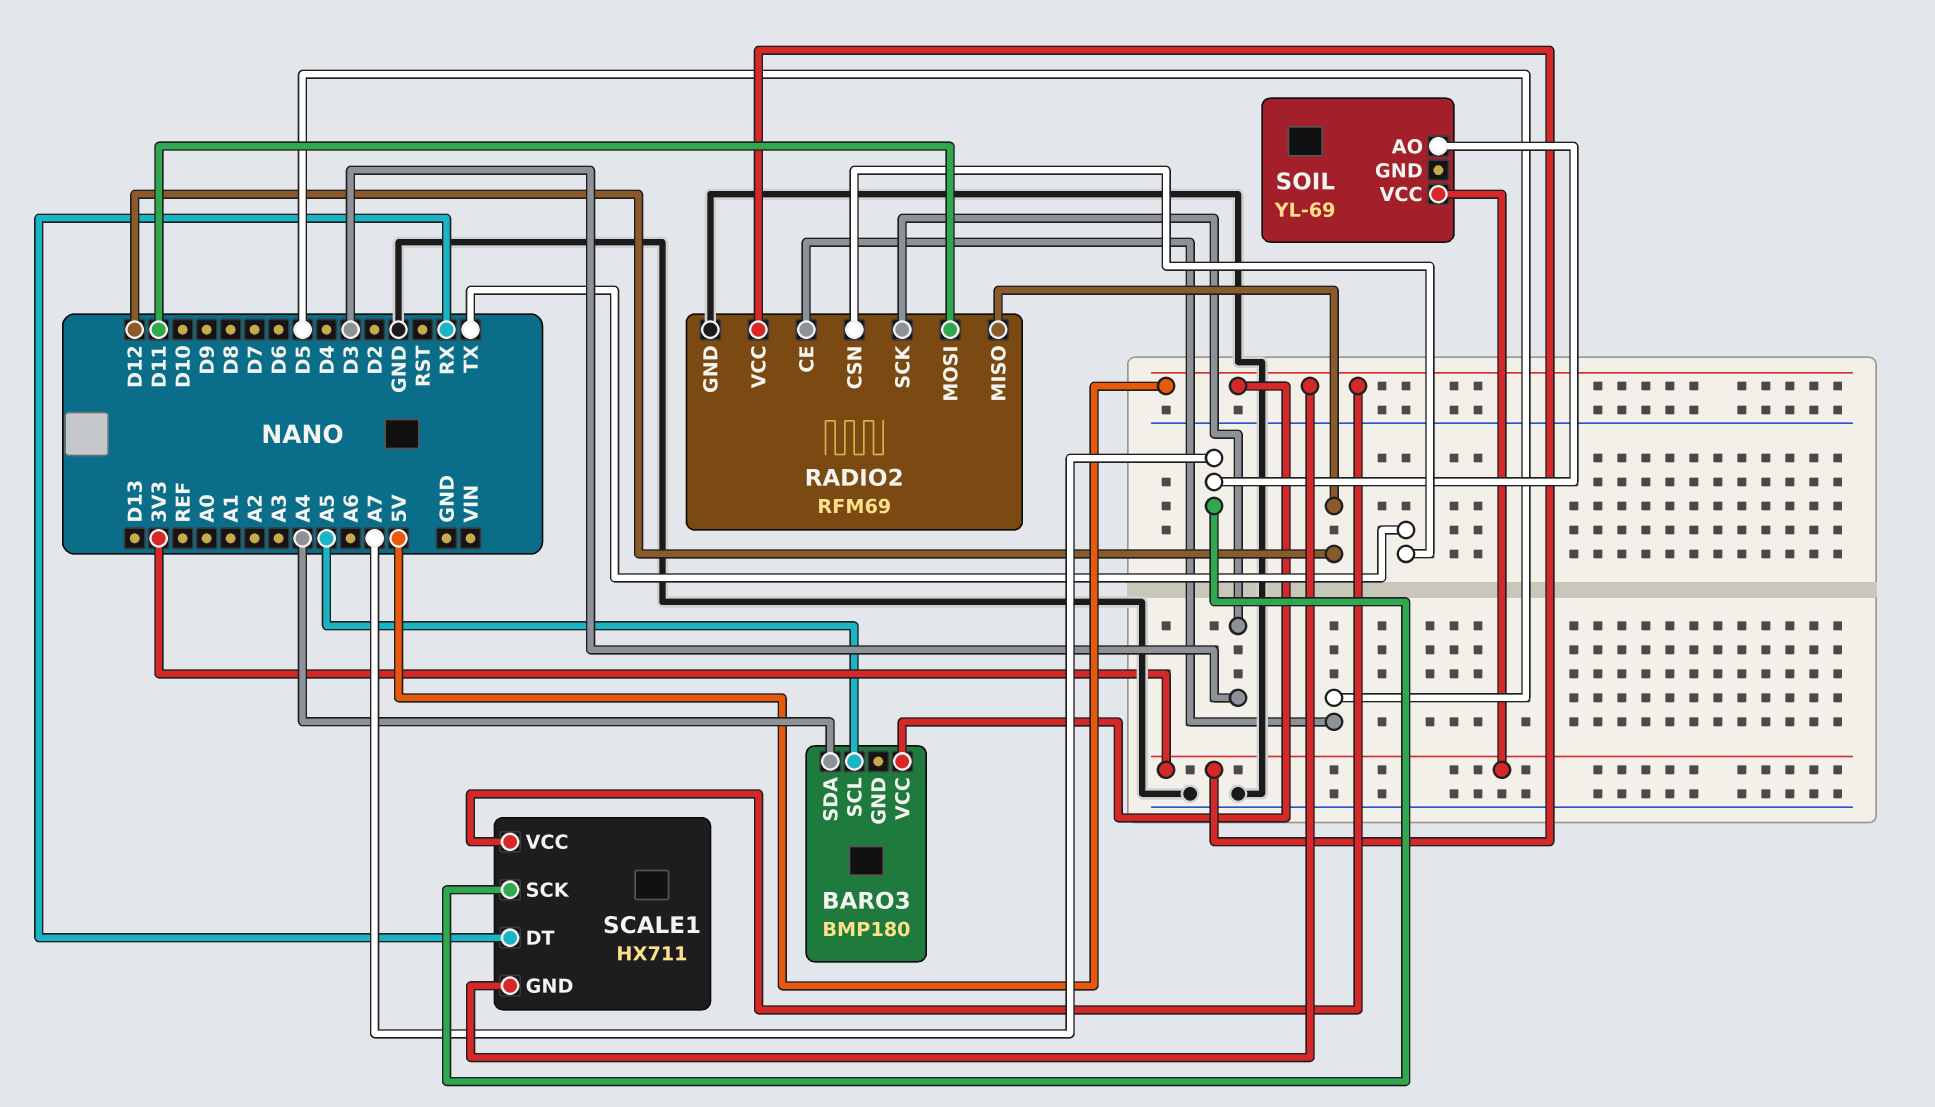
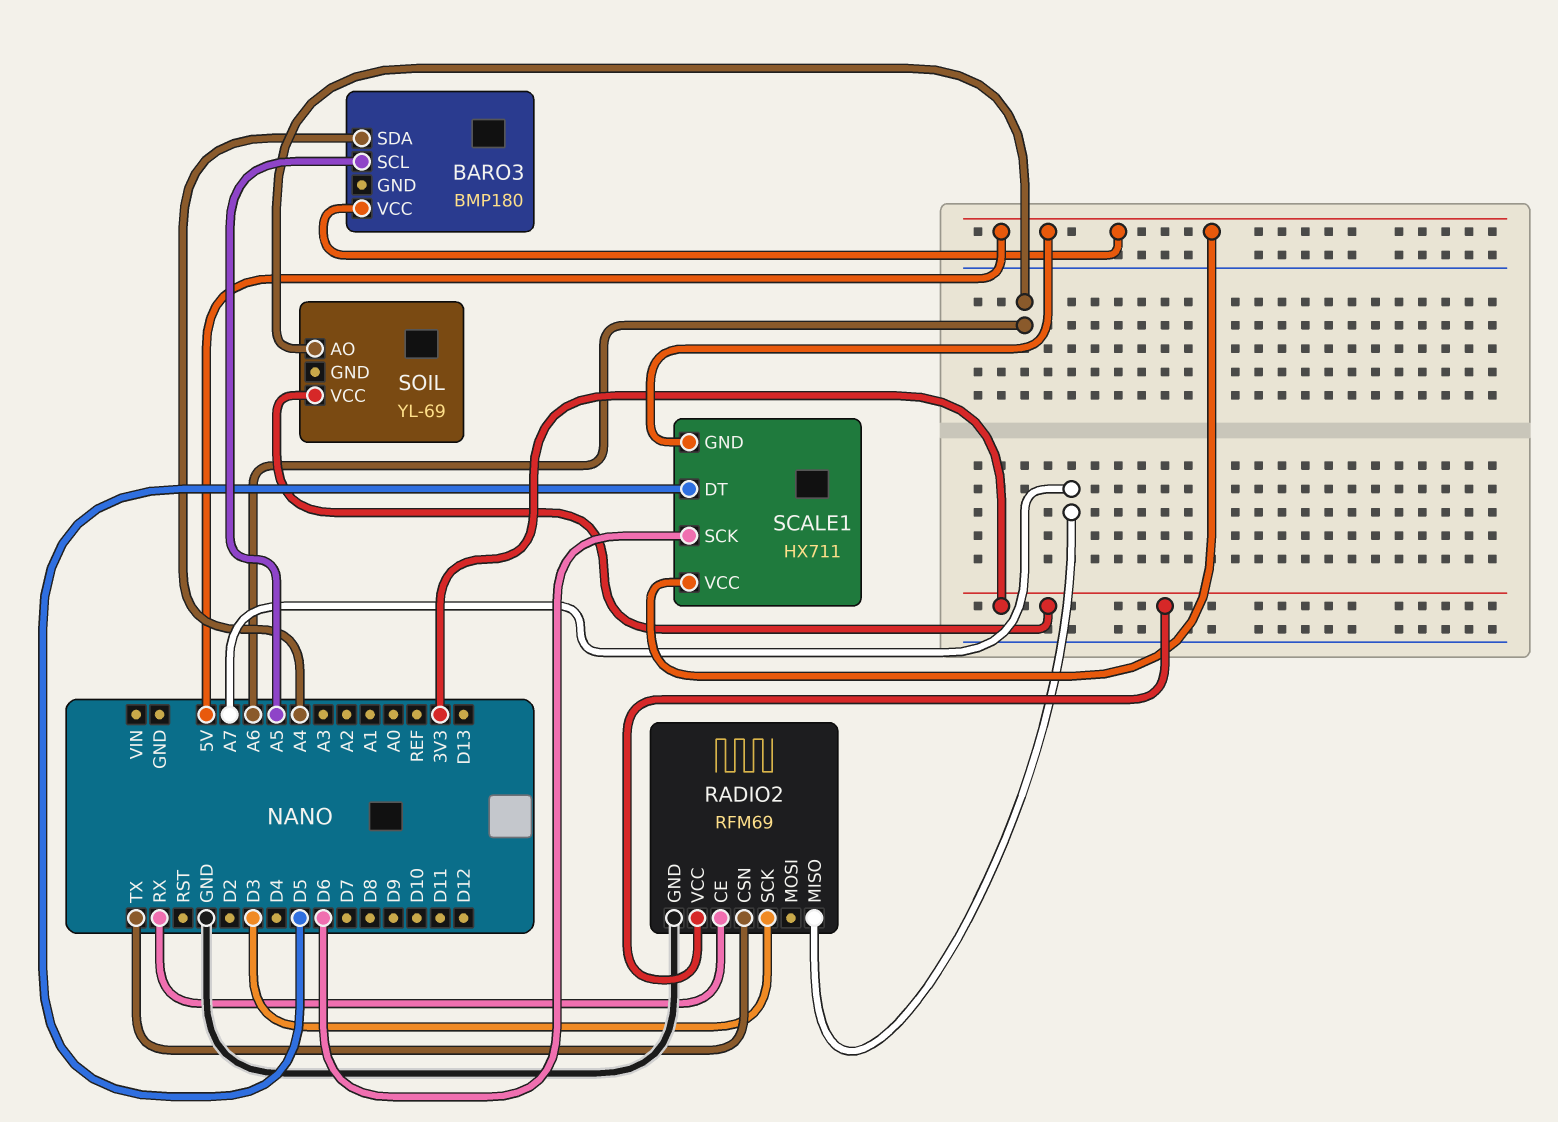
RADIO2 pin CE: D5 -> RX
RADIO2 pin MISO: D12 -> A7
RADIO2 pin MOSI: D11 -> none
SCALE1 pin DT: RX -> D5
SCALE1 pin SCK: A7 -> D6
SOIL pin AO: A7 -> A6

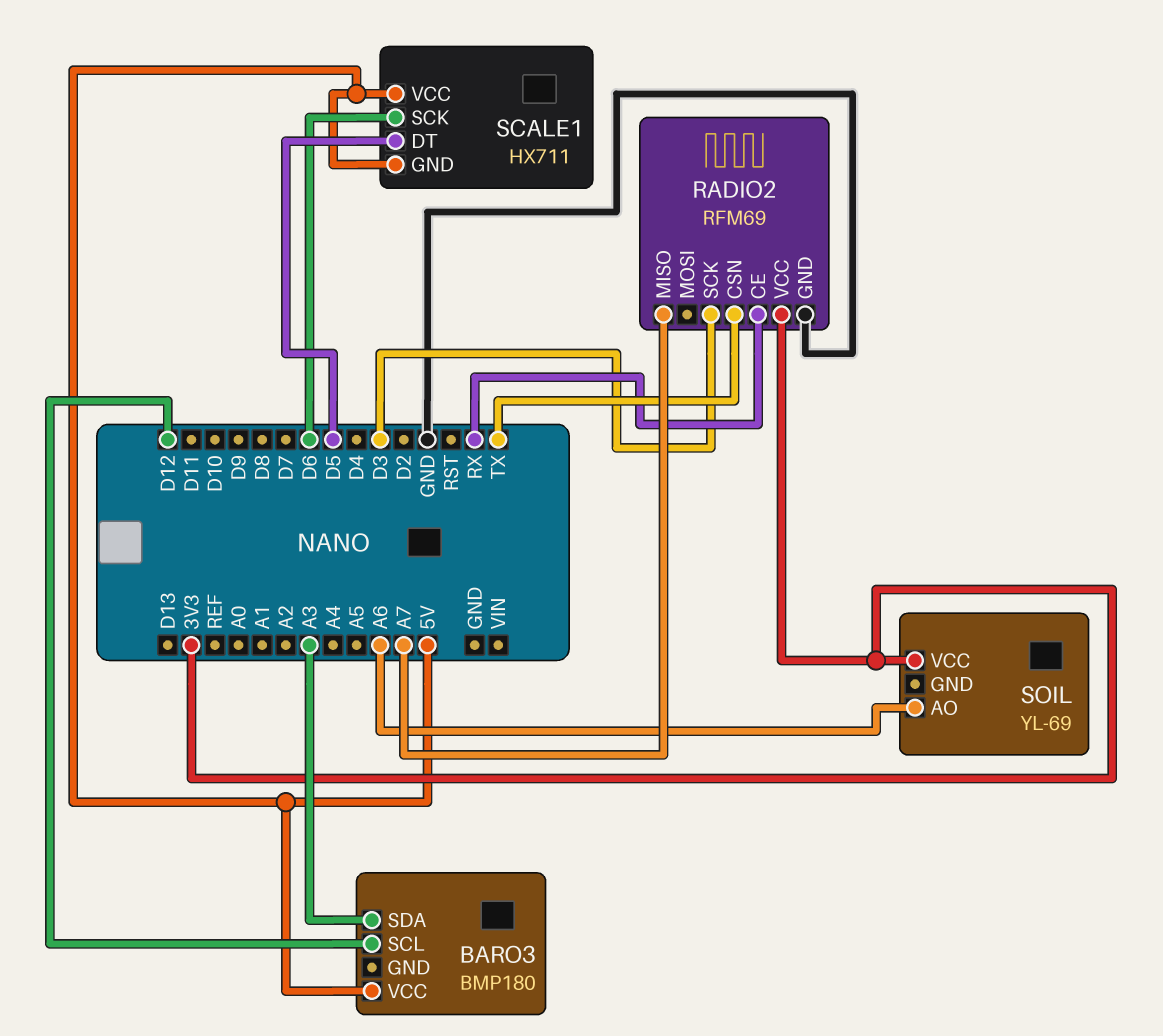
BARO3 pin SCL: A5 -> D12
BARO3 pin SDA: A4 -> A3

